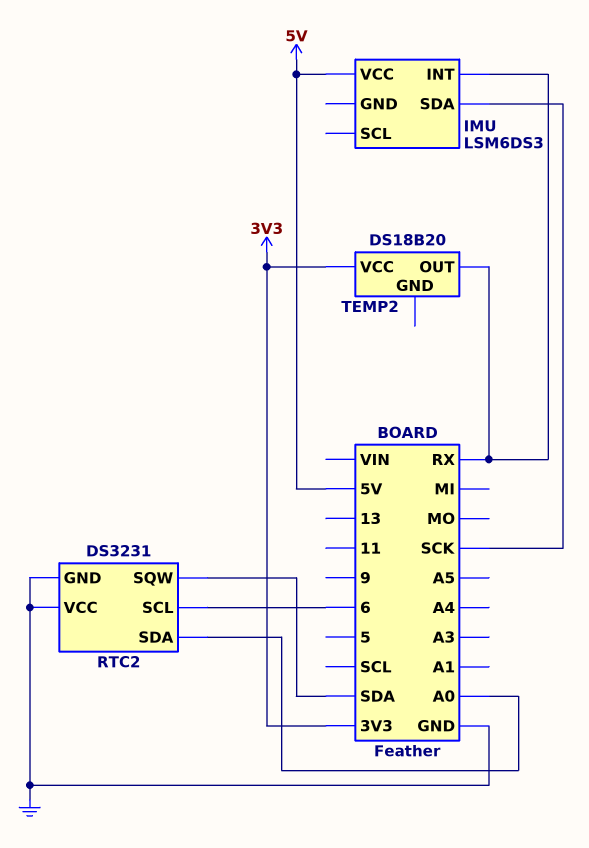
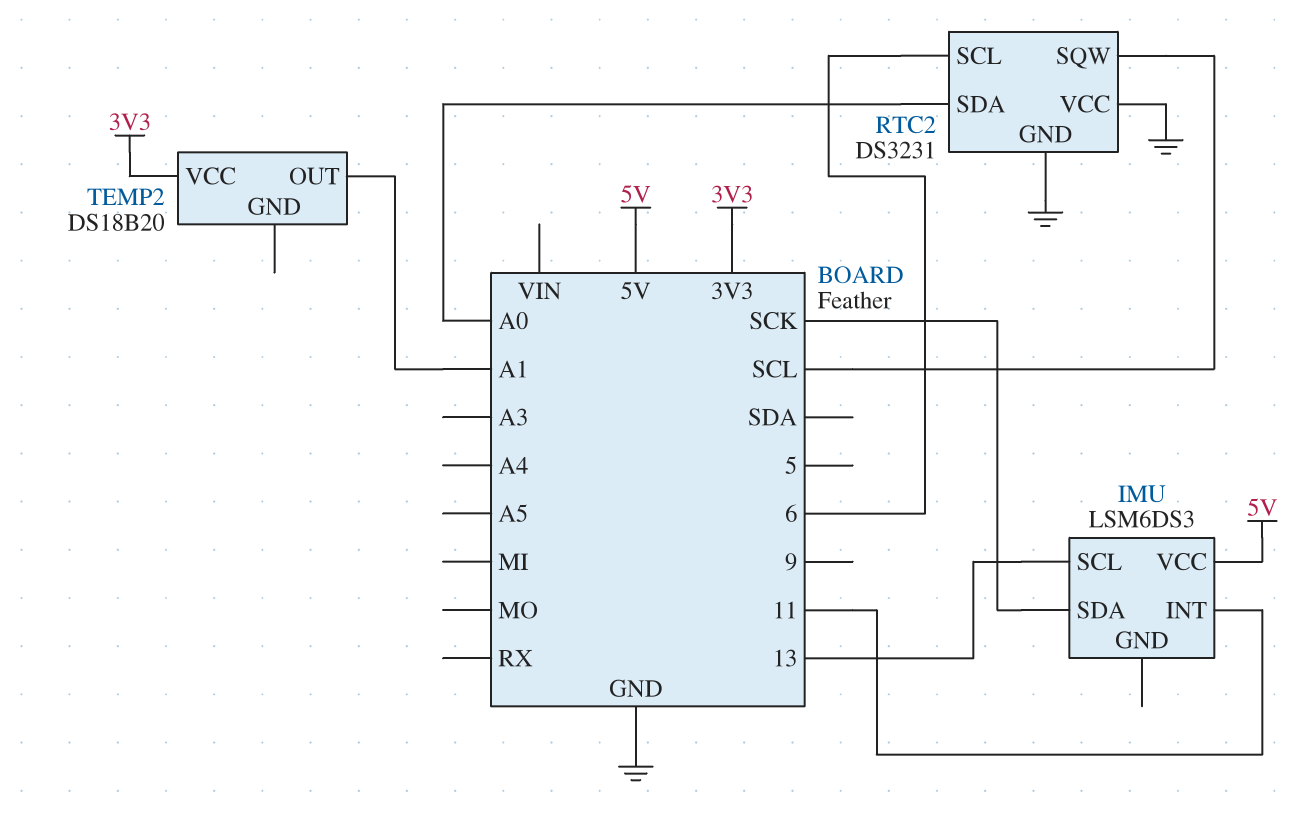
IMU pin INT: RX -> 11
IMU pin SCL: none -> 13
RTC2 pin SQW: SDA -> SCL
TEMP2 pin OUT: RX -> A1

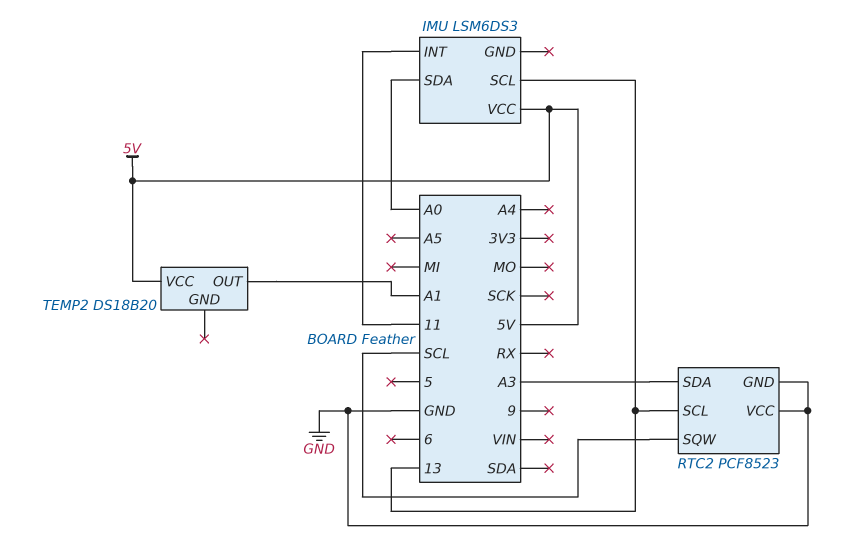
IMU pin SDA: SCK -> A0
RTC2: DS3231 -> PCF8523
RTC2 pin SCL: 6 -> 13
RTC2 pin SDA: A0 -> A3
TEMP2 pin VCC: 3V3 -> 5V

